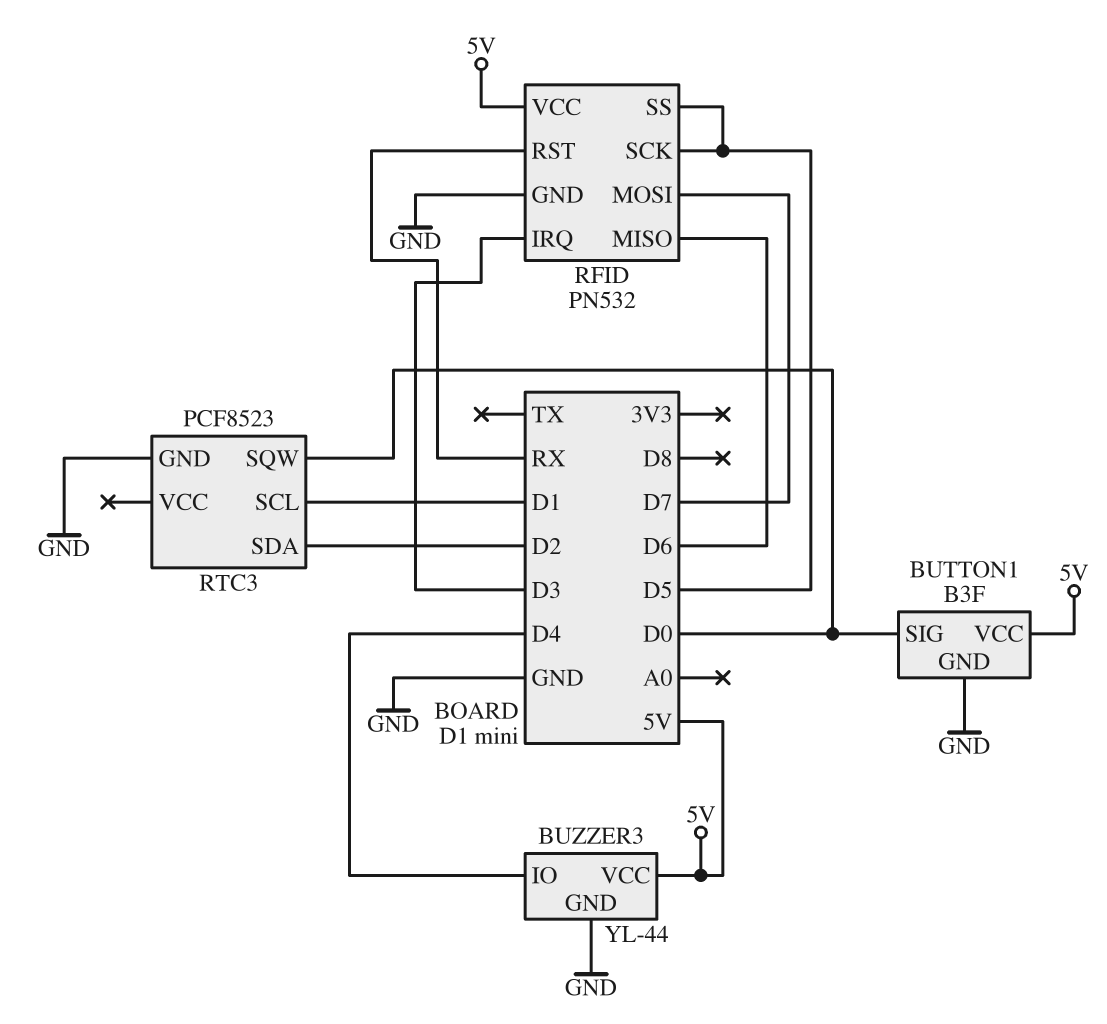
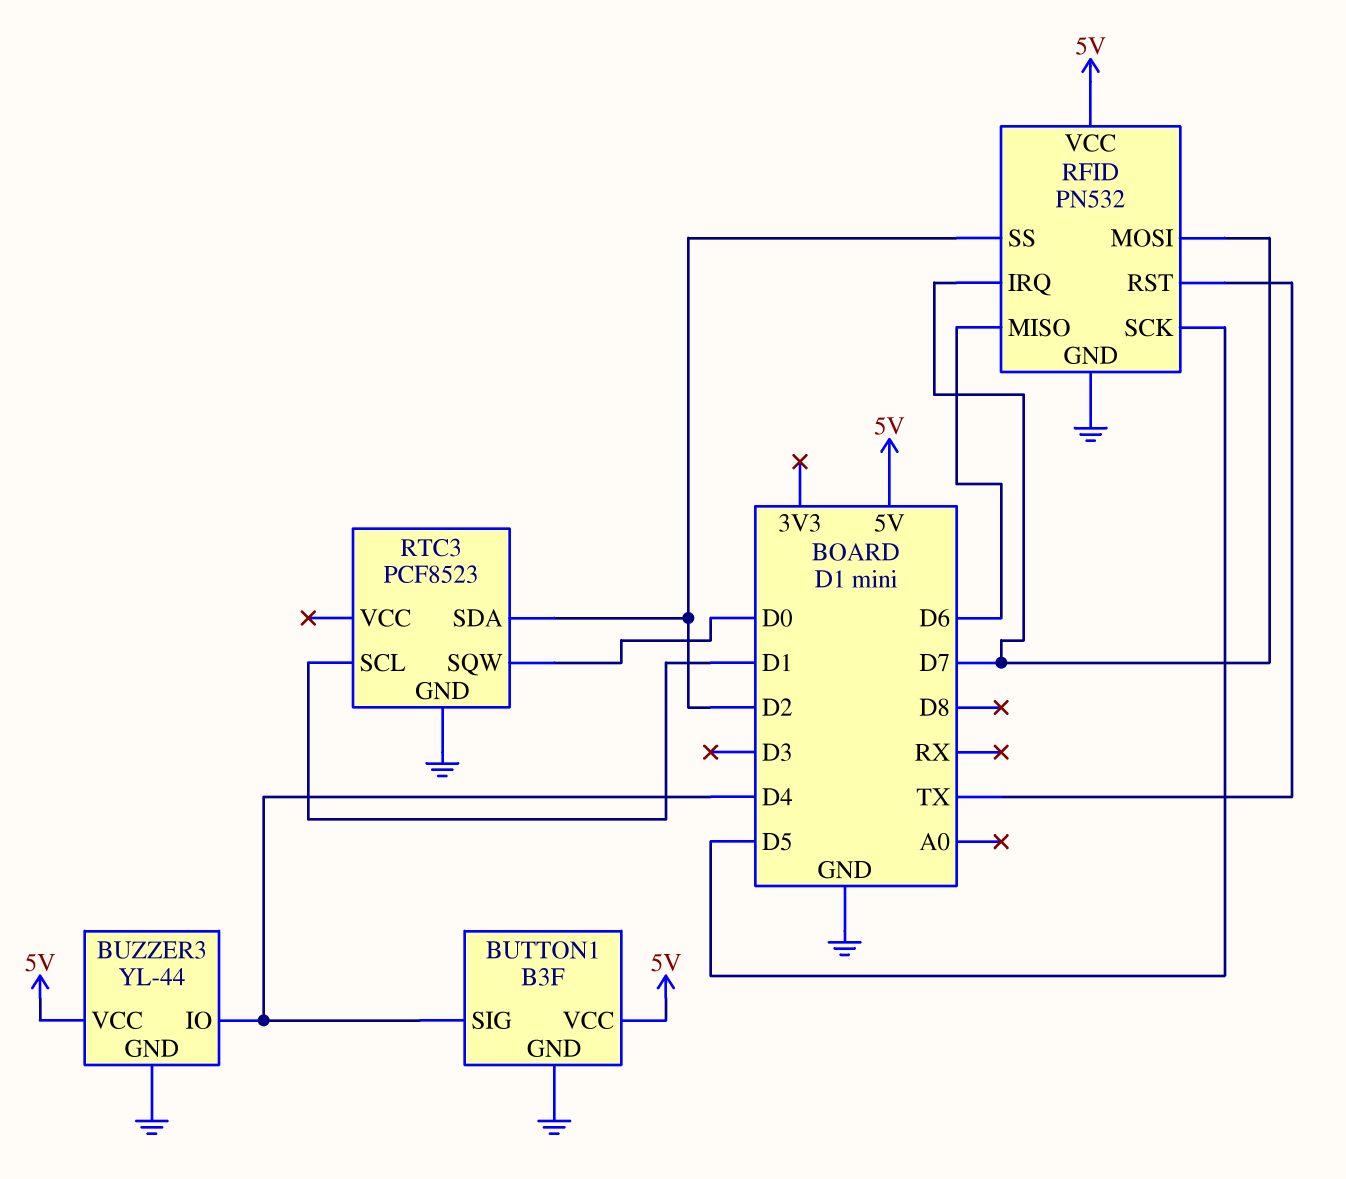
BUTTON1 pin SIG: D0 -> D4
RFID pin IRQ: D3 -> D7
RFID pin RST: RX -> TX
RFID pin SS: D5 -> D2

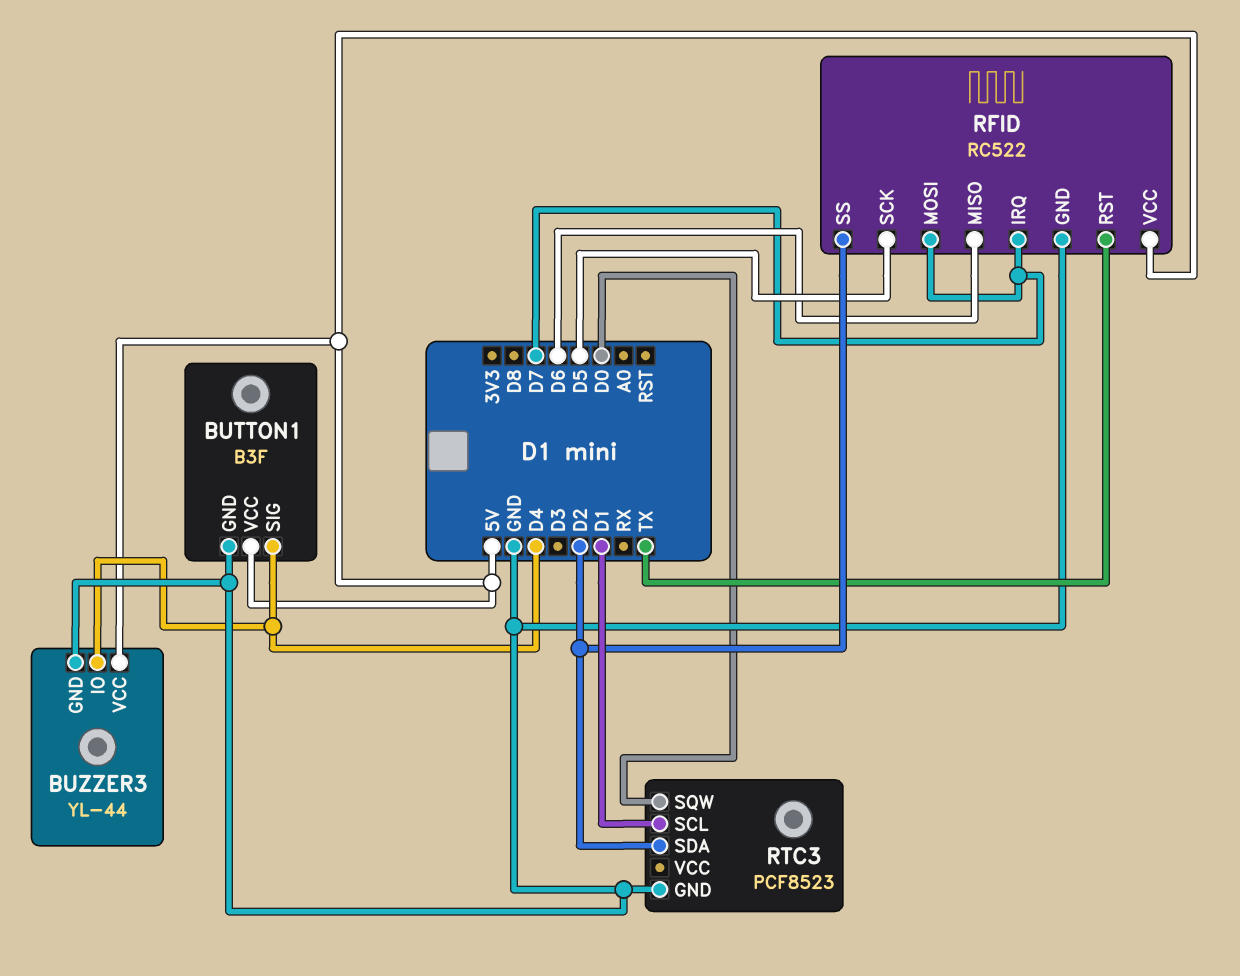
RFID: PN532 -> RC522

